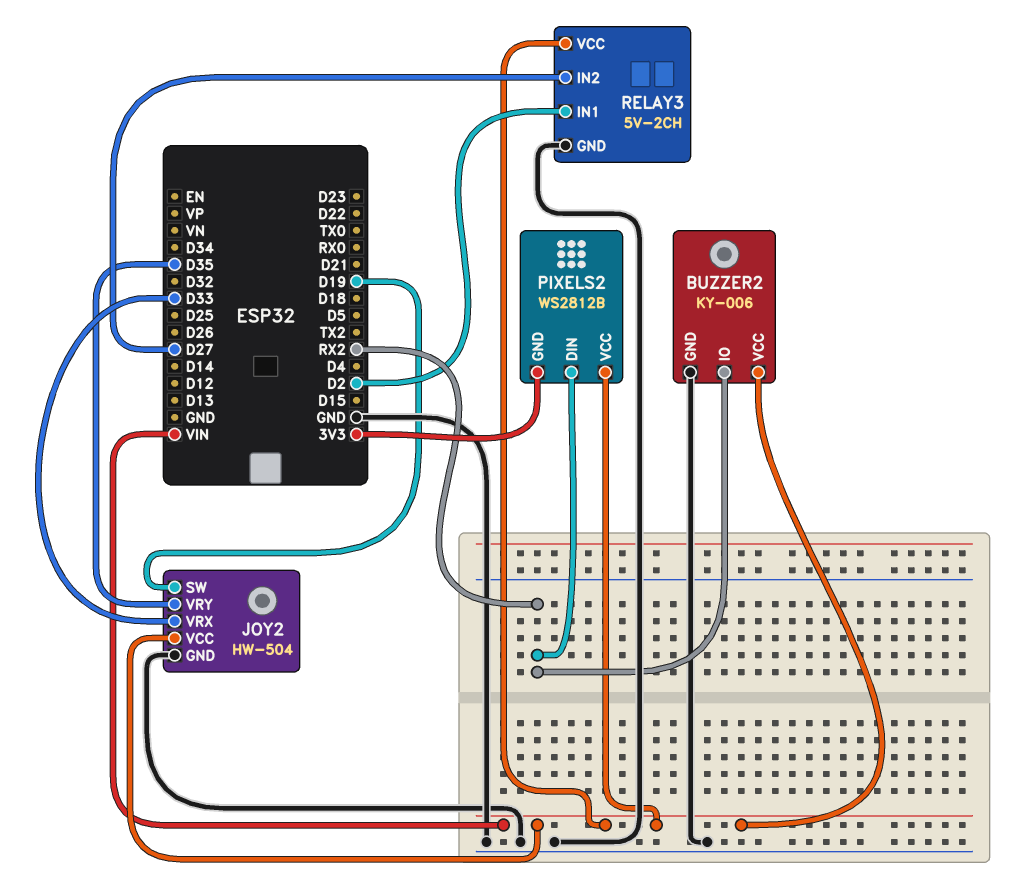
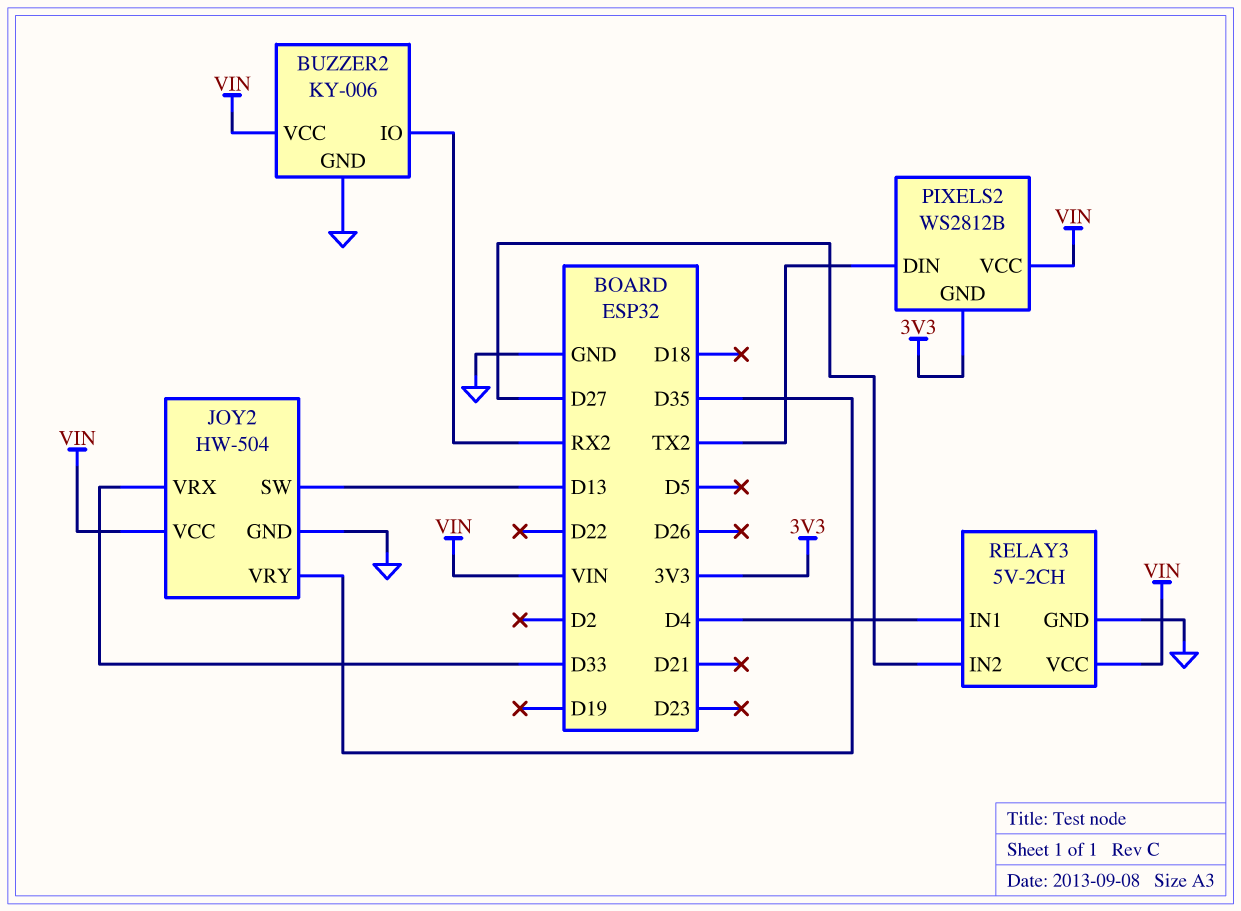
JOY2 pin SW: D19 -> D13
PIXELS2 pin DIN: RX2 -> TX2
RELAY3 pin IN1: D2 -> D4

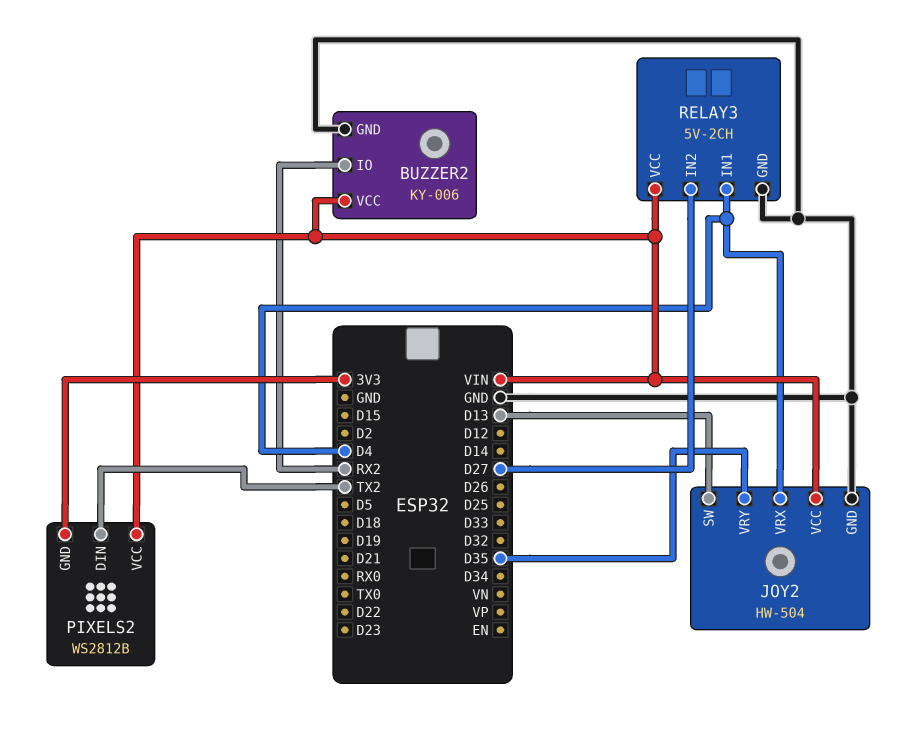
JOY2 pin VRX: D33 -> D4

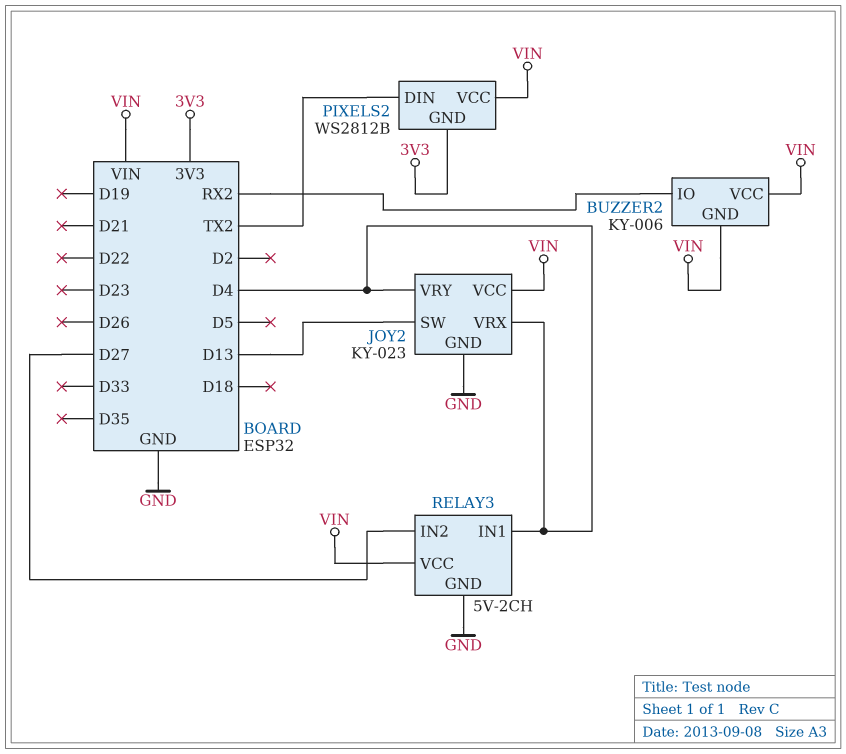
BUZZER2 pin GND: GND -> VIN
JOY2: HW-504 -> KY-023
JOY2 pin VRY: D35 -> D4

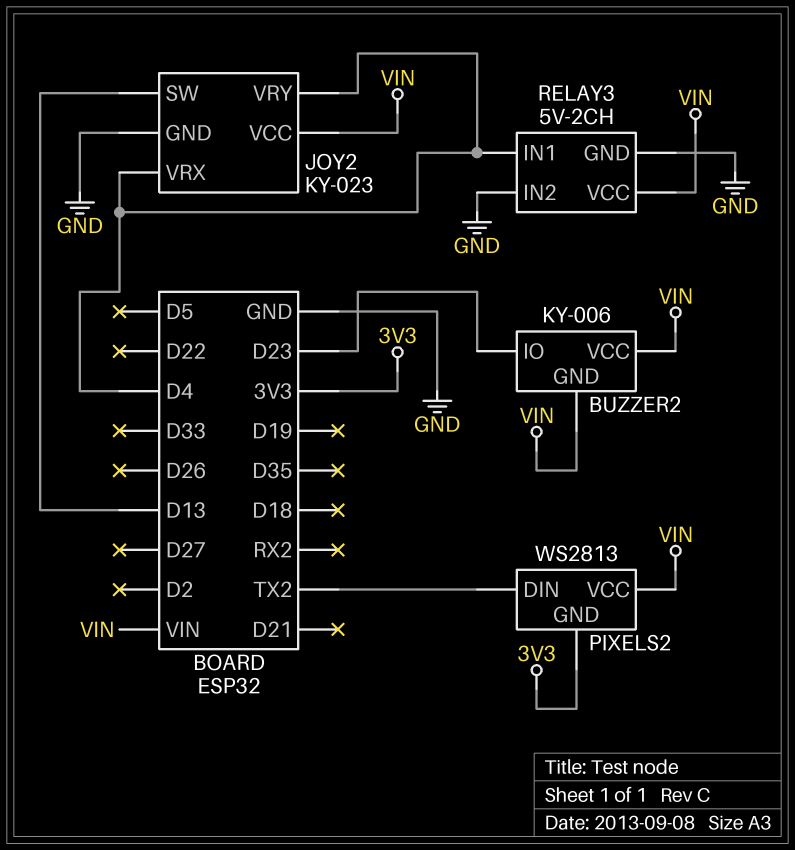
BUZZER2 pin IO: RX2 -> D23
PIXELS2: WS2812B -> WS2813
RELAY3 pin IN2: D27 -> GND

